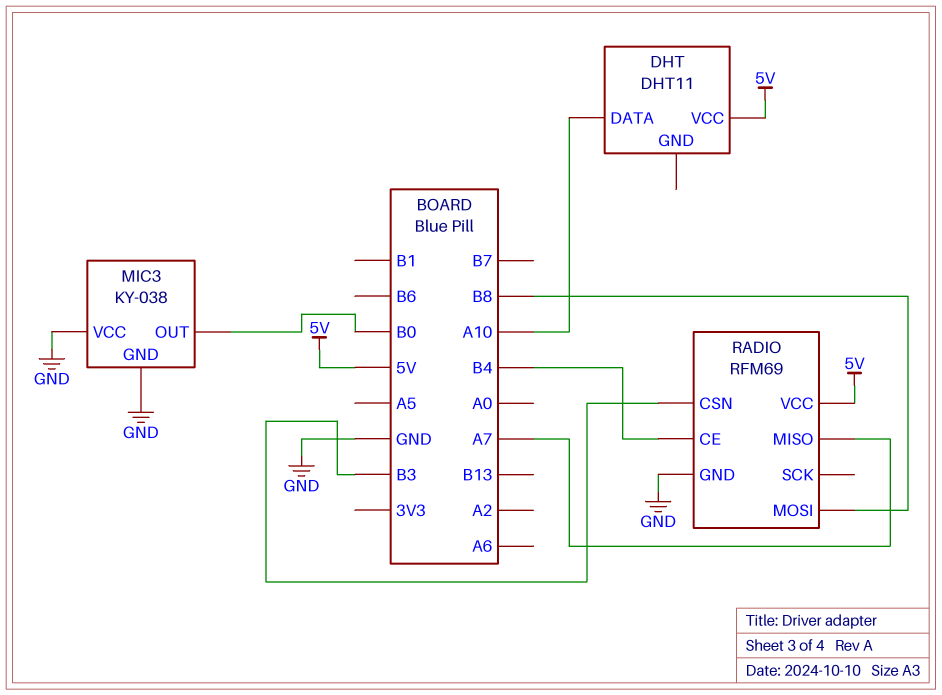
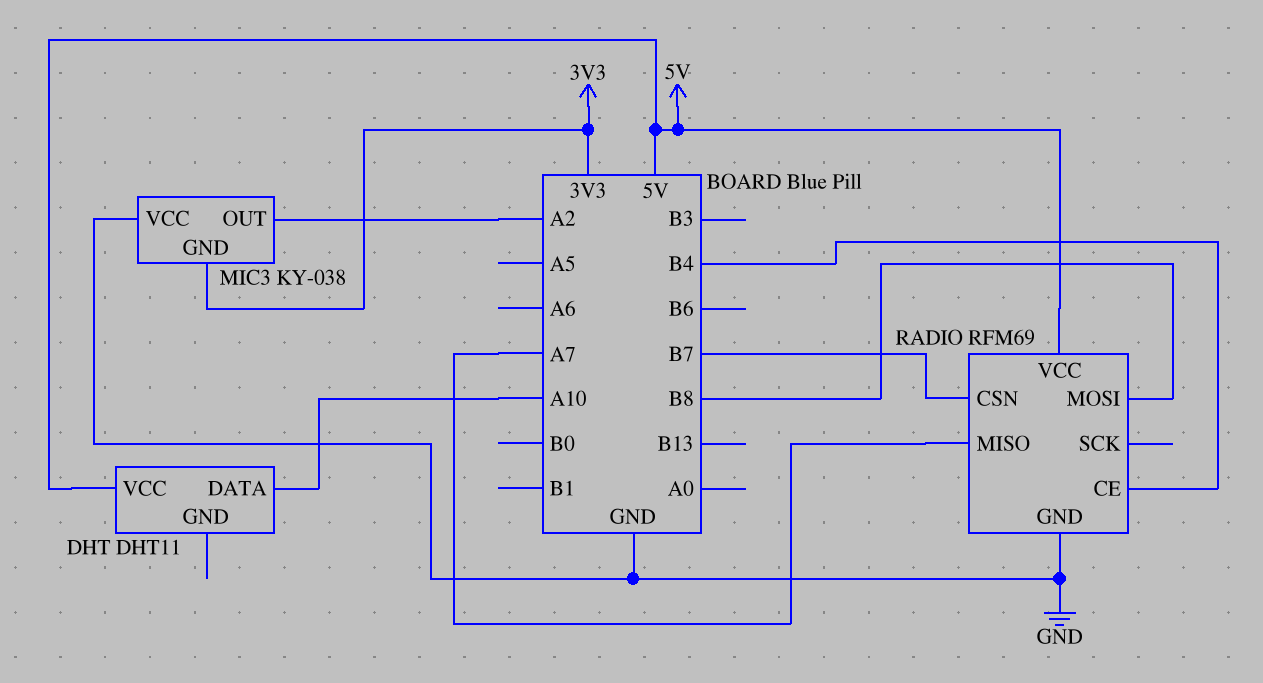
MIC3 pin GND: GND -> 3V3
MIC3 pin OUT: B0 -> A2
RADIO pin CSN: B3 -> B7

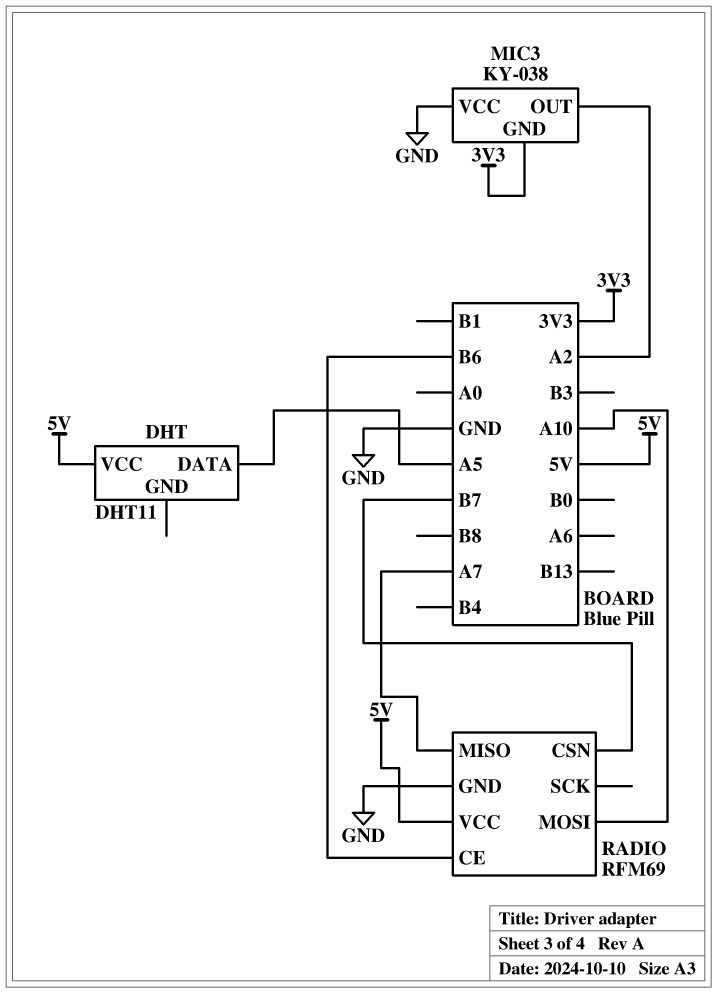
DHT pin DATA: A10 -> A5
RADIO pin CE: B4 -> B6
RADIO pin MOSI: B8 -> A10

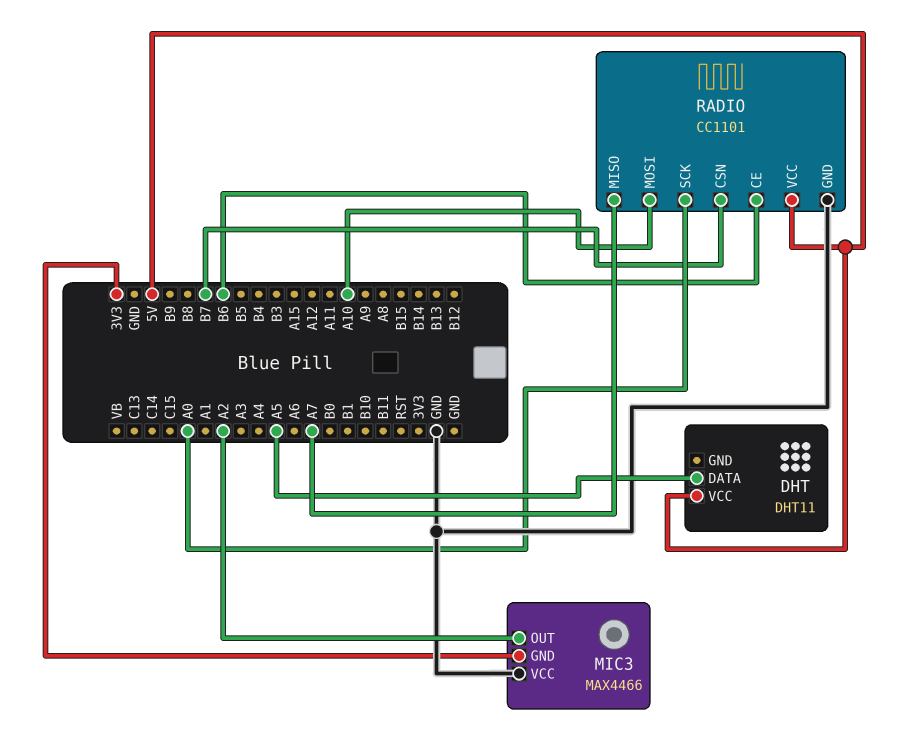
MIC3: KY-038 -> MAX4466
RADIO: RFM69 -> CC1101
RADIO pin SCK: none -> A0

